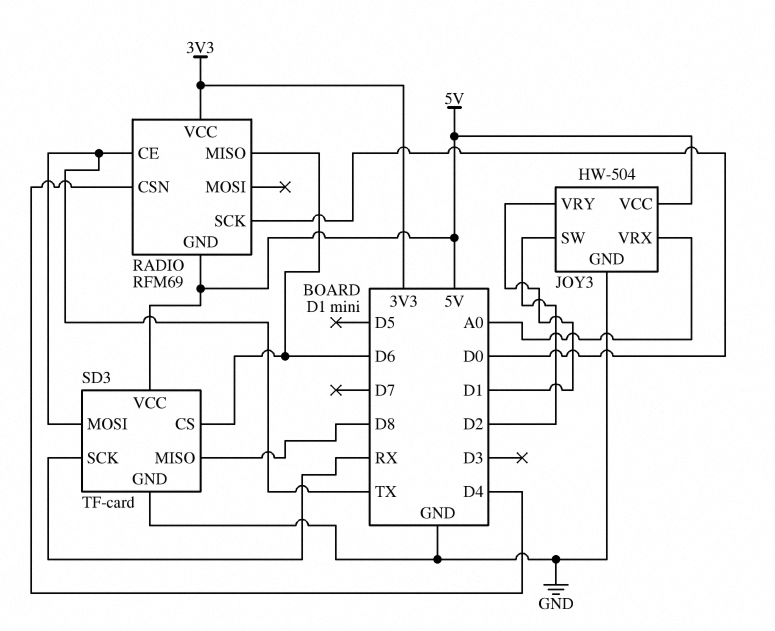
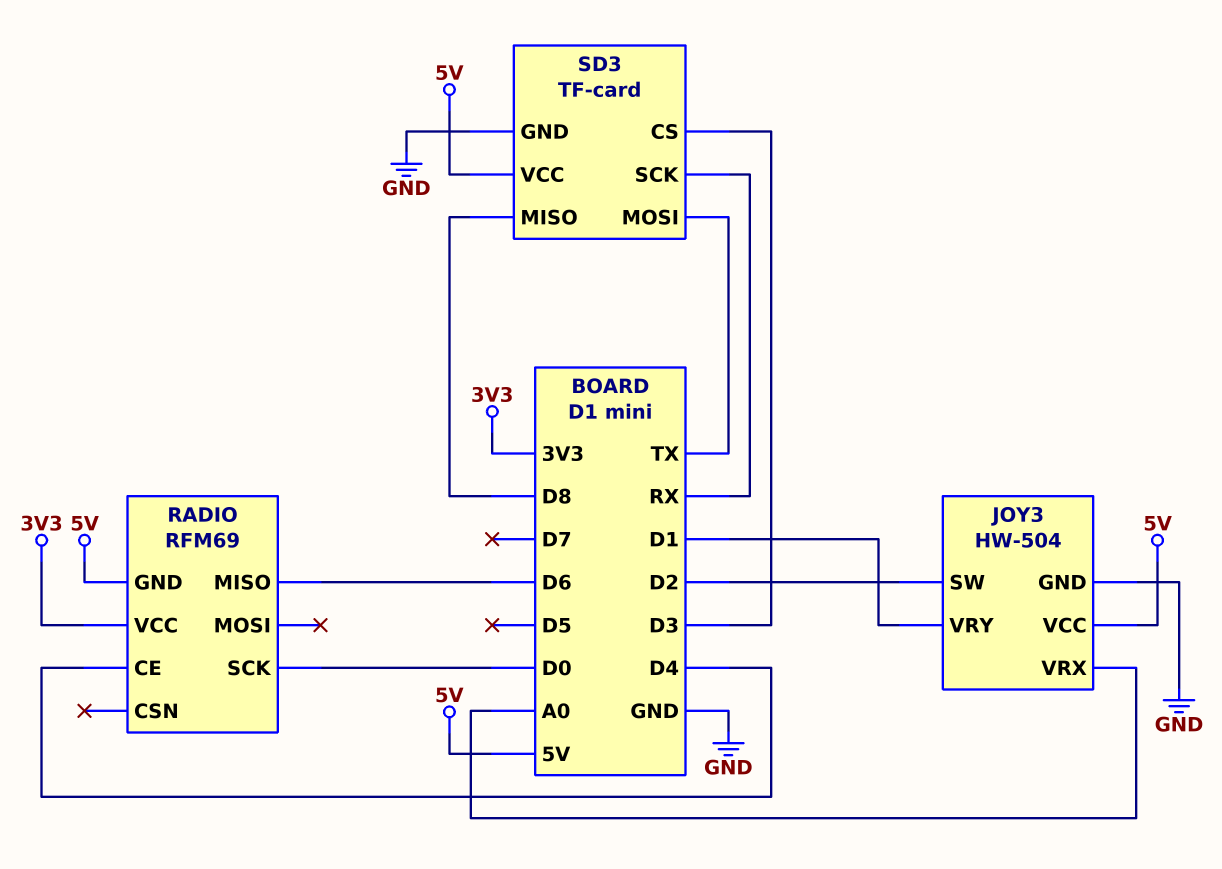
RADIO pin CE: TX -> D4
RADIO pin CSN: D4 -> none
SD3 pin CS: D6 -> D3

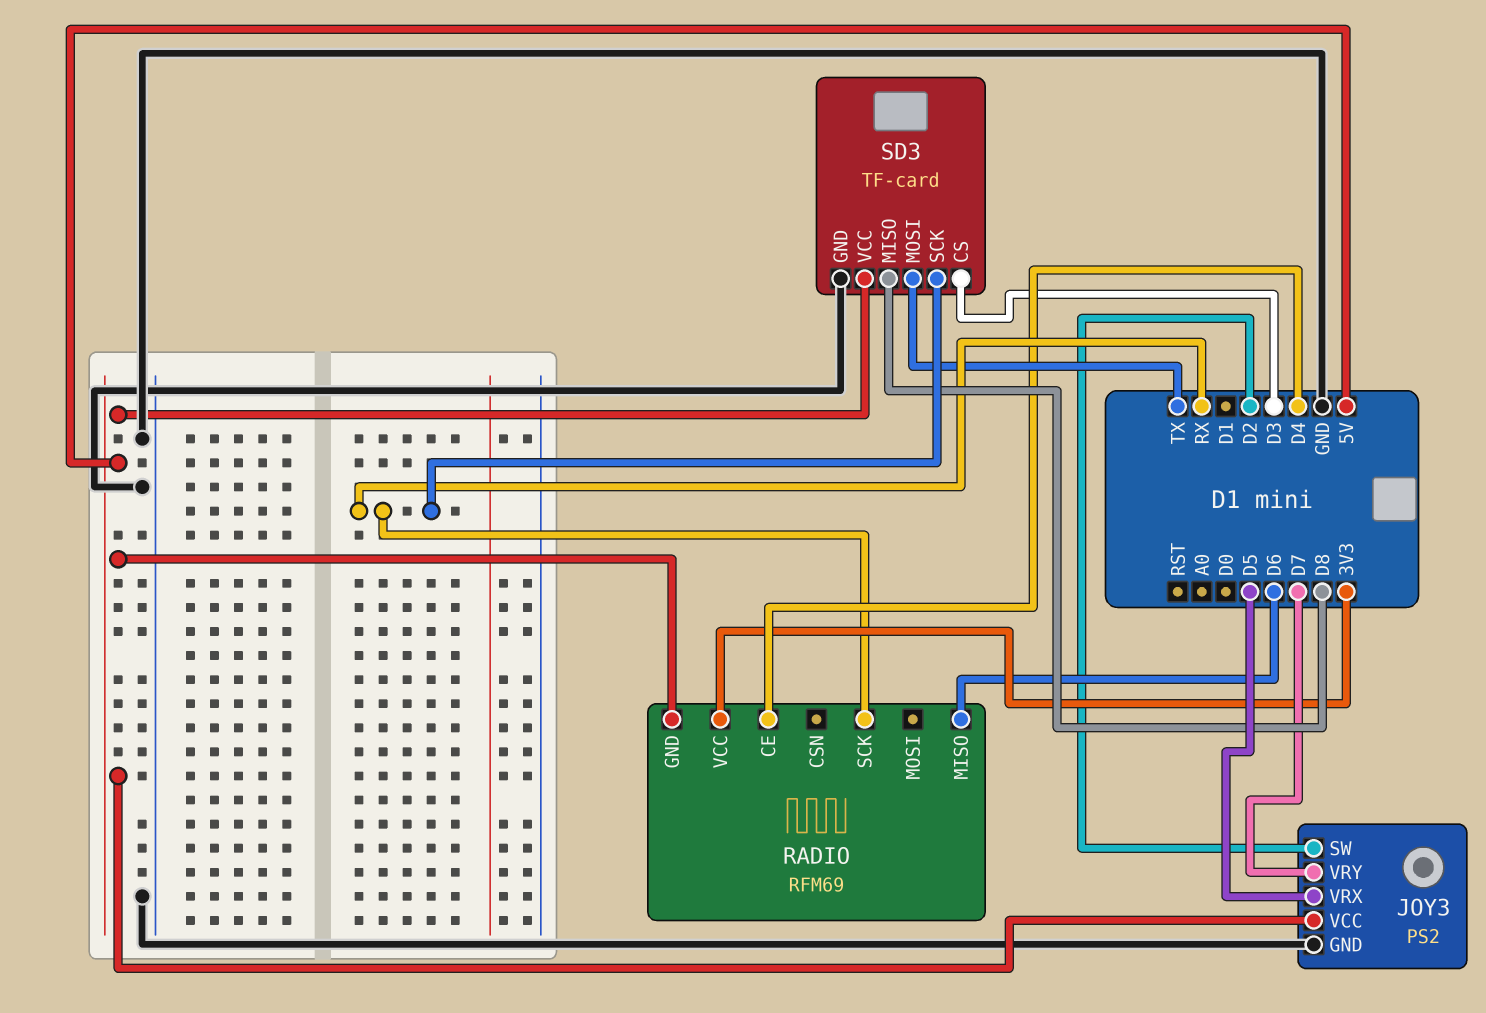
JOY3: HW-504 -> PS2
JOY3 pin VRX: A0 -> D5
JOY3 pin VRY: D1 -> D7
RADIO pin SCK: D0 -> RX

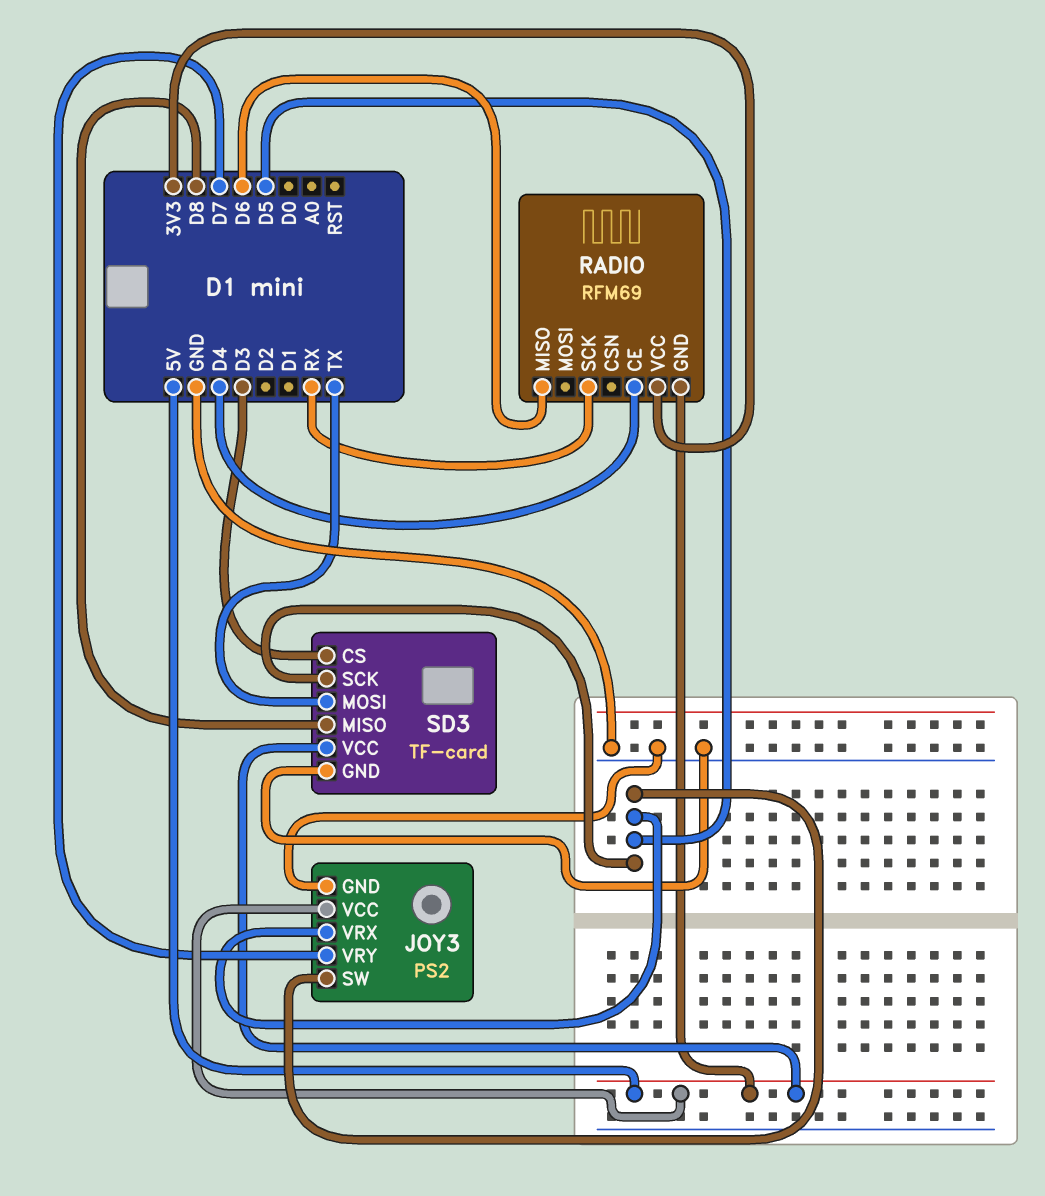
JOY3 pin SW: D2 -> D5
SD3 pin SCK: RX -> D5

